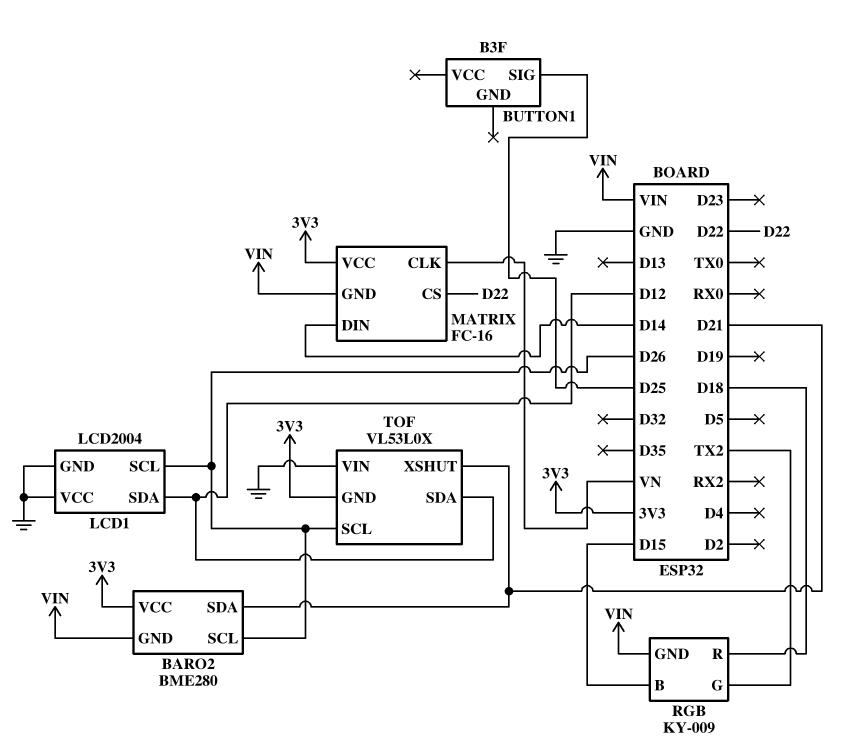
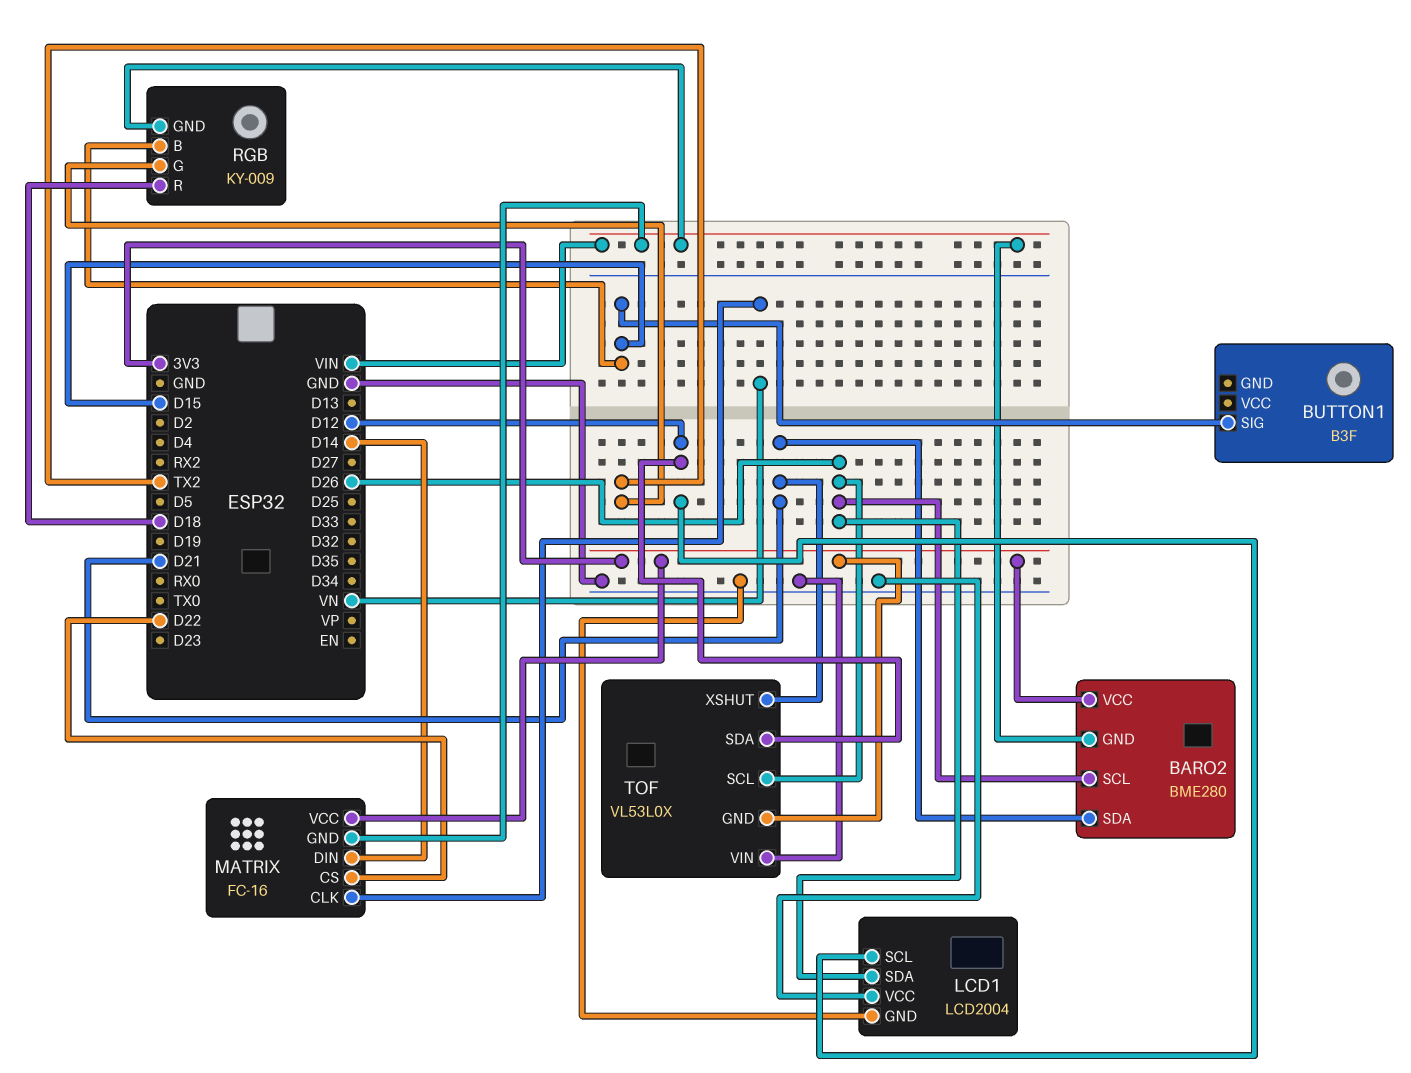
BUTTON1 pin SIG: D25 -> D15
LCD1 pin SCL: D26 -> D12
LCD1 pin SDA: D12 -> D26

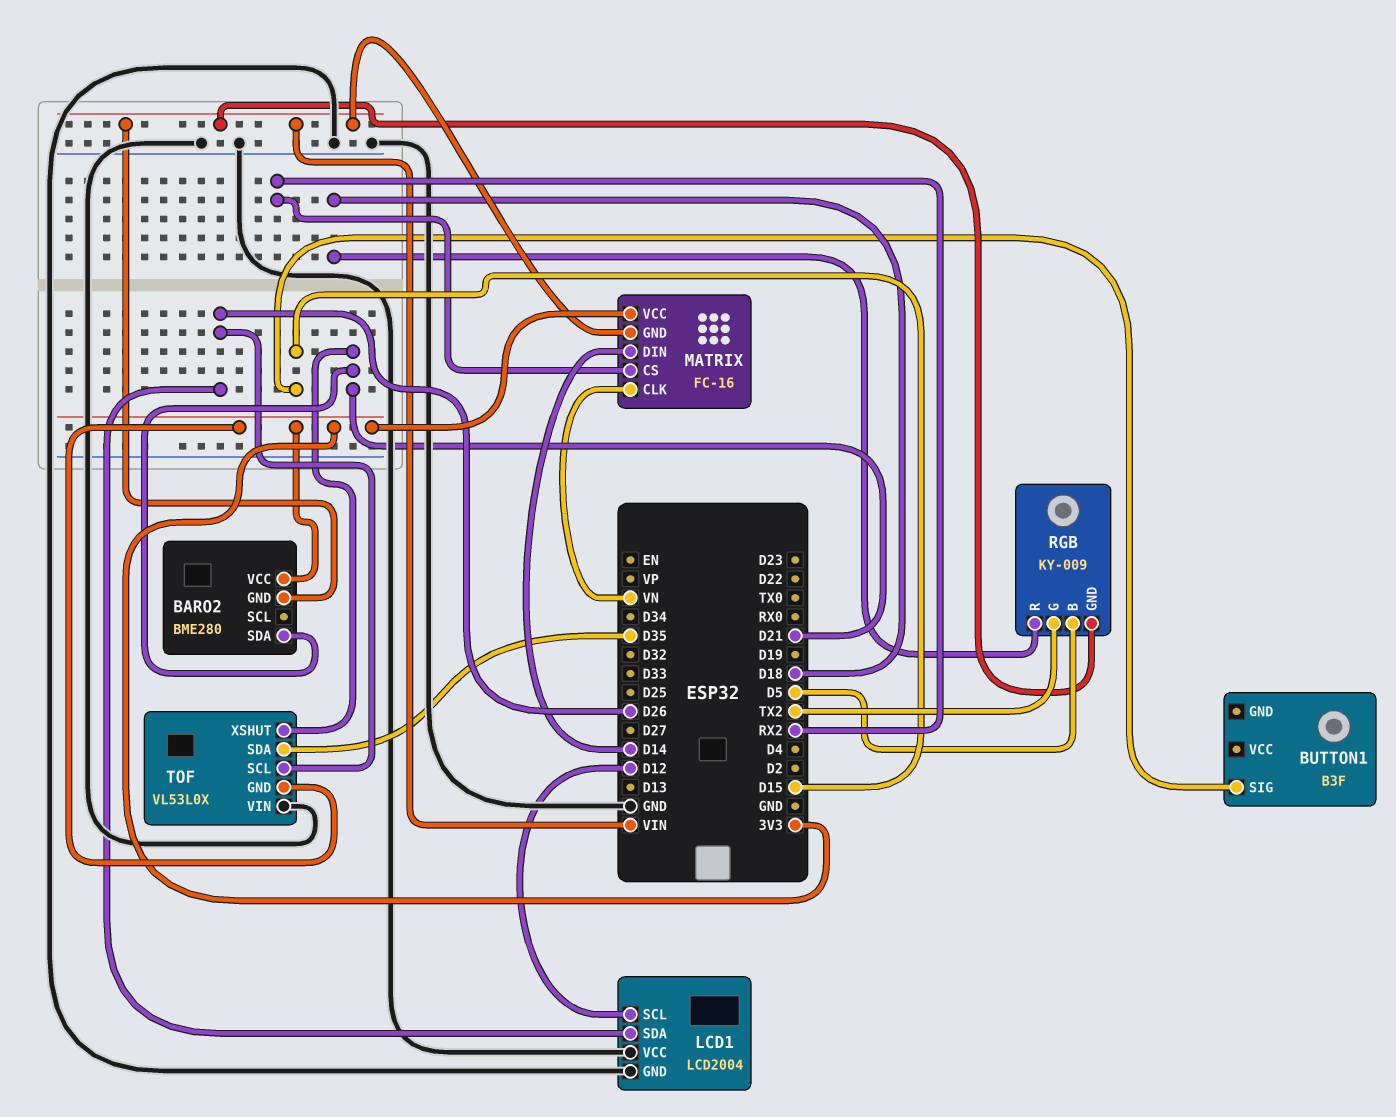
BARO2 pin SCL: D26 -> none
MATRIX pin CS: D22 -> RX2
RGB pin B: D15 -> D5
TOF pin SDA: D12 -> D35

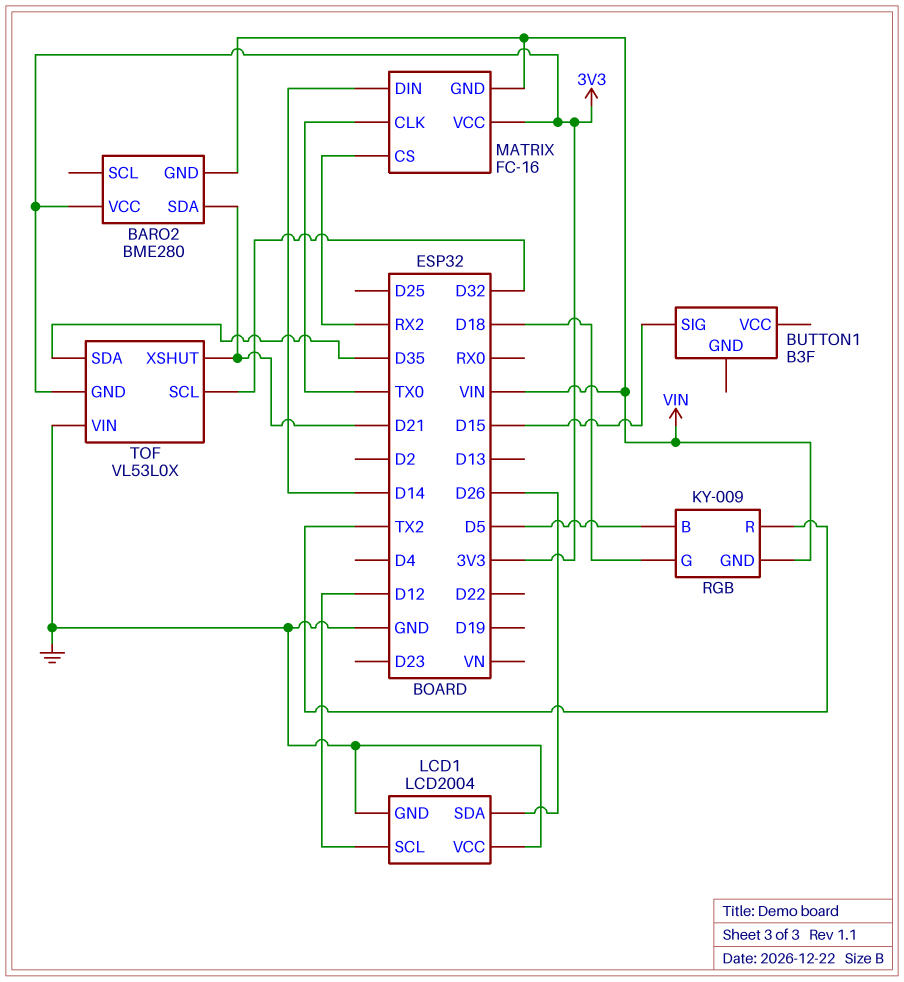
MATRIX pin CLK: VN -> TX0
RGB pin G: TX2 -> D18
RGB pin R: D18 -> TX2
TOF pin SCL: D26 -> D32

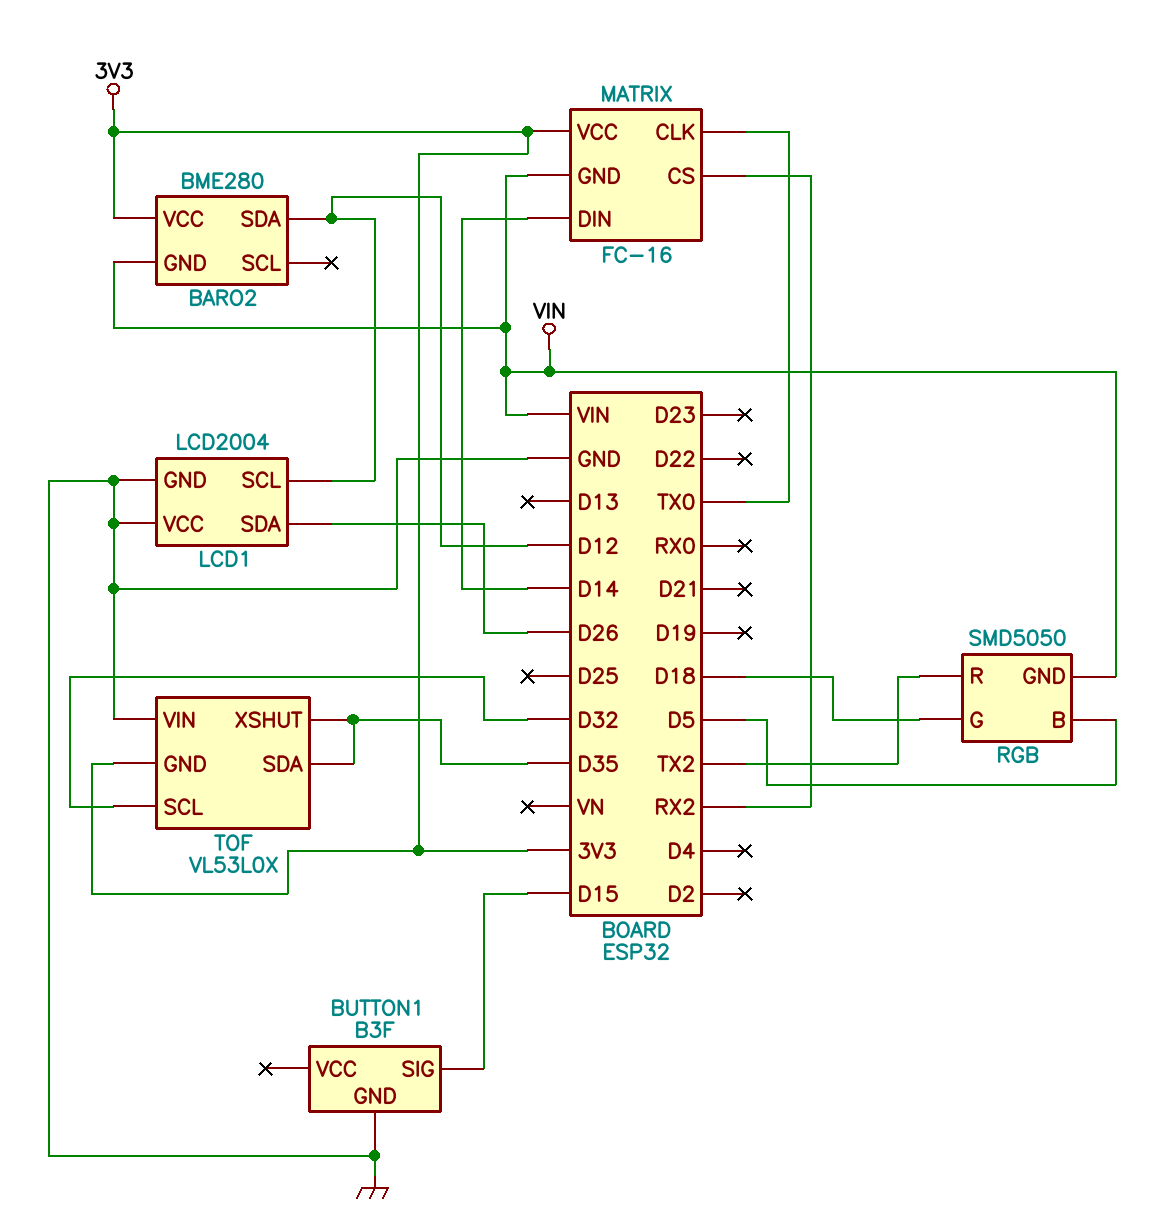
BARO2 pin SDA: D21 -> D12
BUTTON1 pin GND: none -> GND
RGB: KY-009 -> SMD5050
TOF pin XSHUT: D21 -> D35

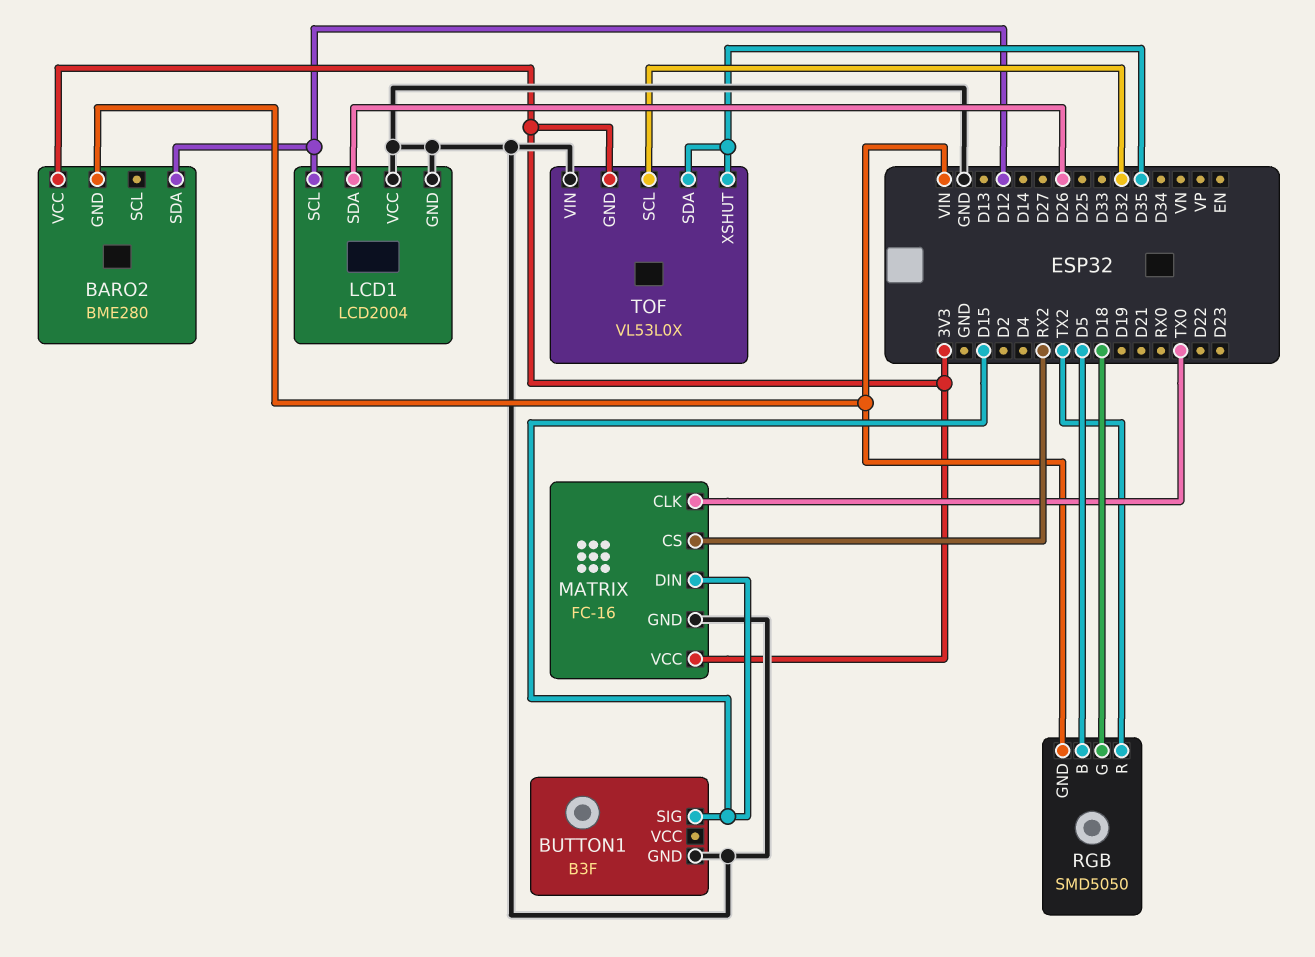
MATRIX pin DIN: D14 -> D15
MATRIX pin GND: VIN -> GND

